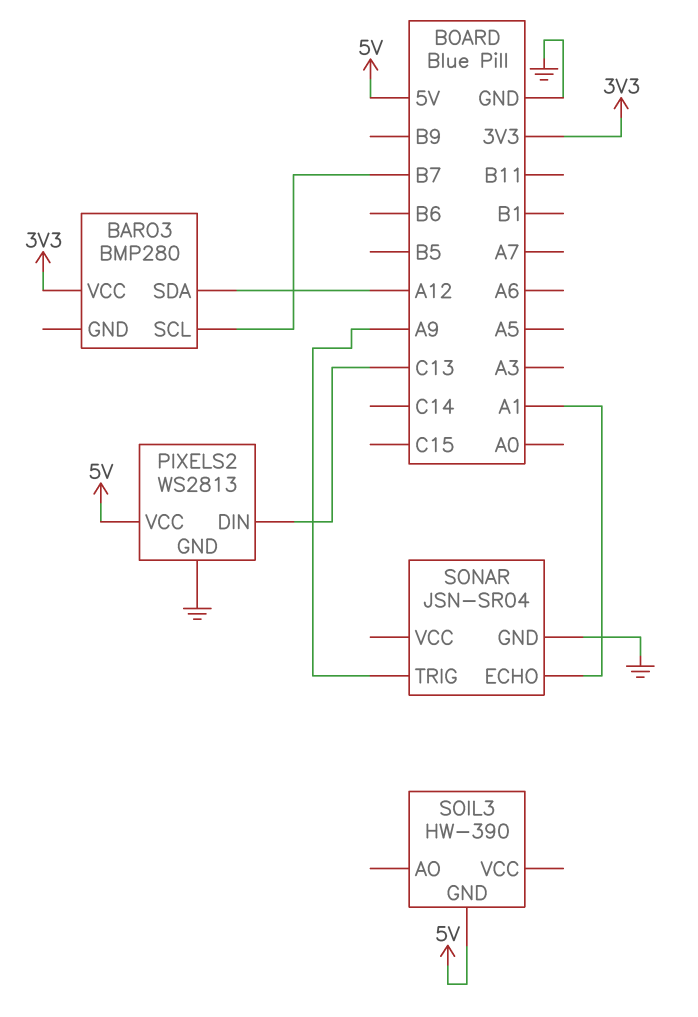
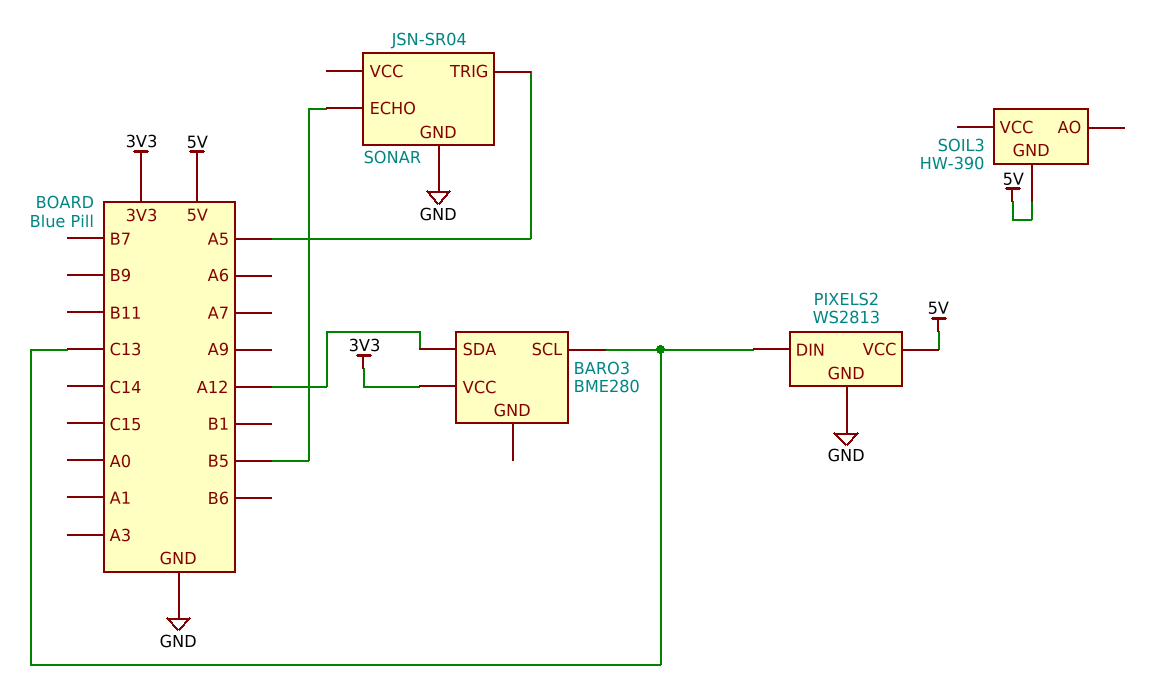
BARO3: BMP280 -> BME280
BARO3 pin SCL: B7 -> C13
SONAR pin ECHO: A1 -> B5
SONAR pin TRIG: A9 -> A5

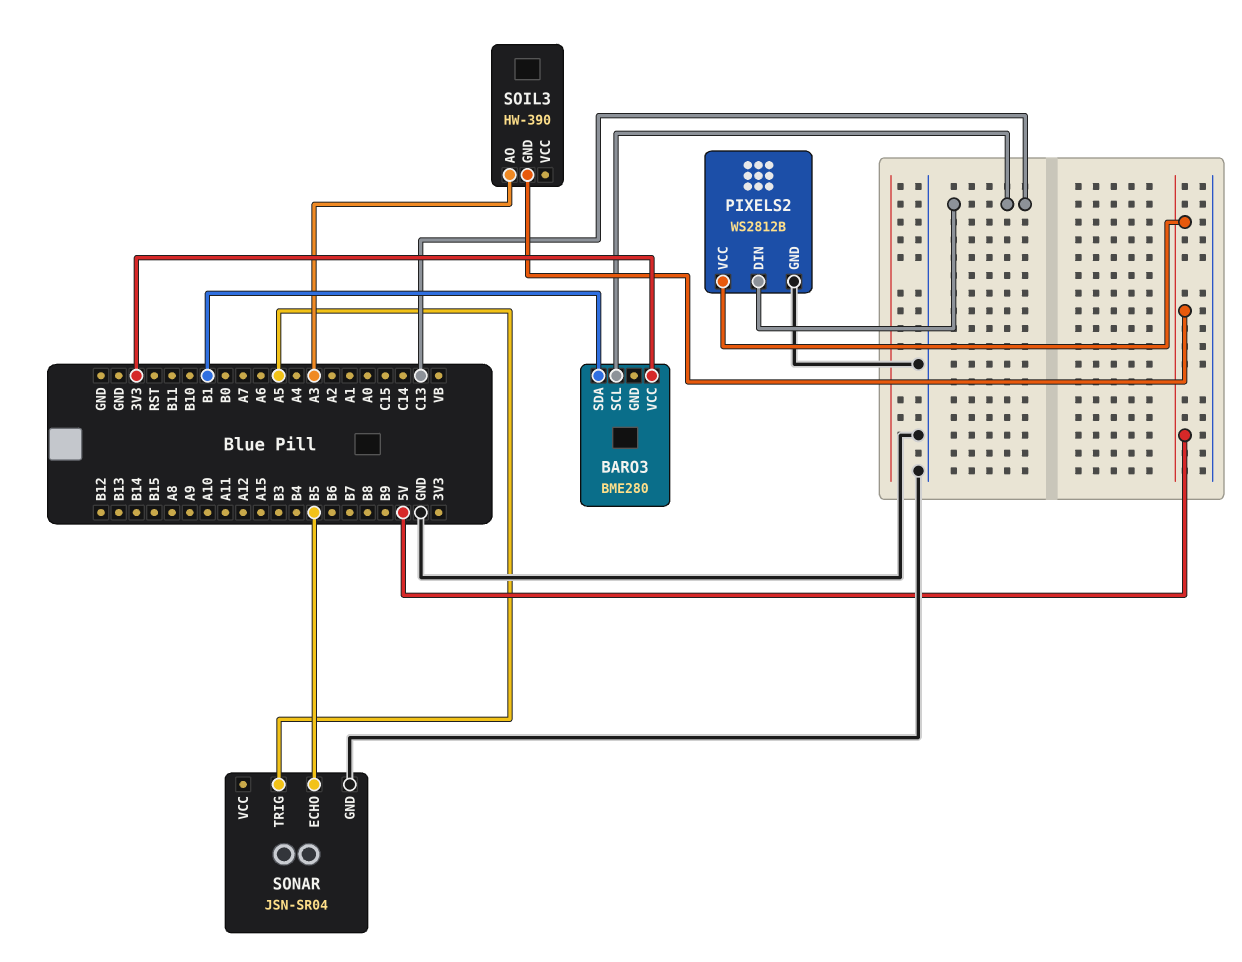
BARO3 pin SDA: A12 -> B1
PIXELS2: WS2813 -> WS2812B
SOIL3 pin AO: none -> A3

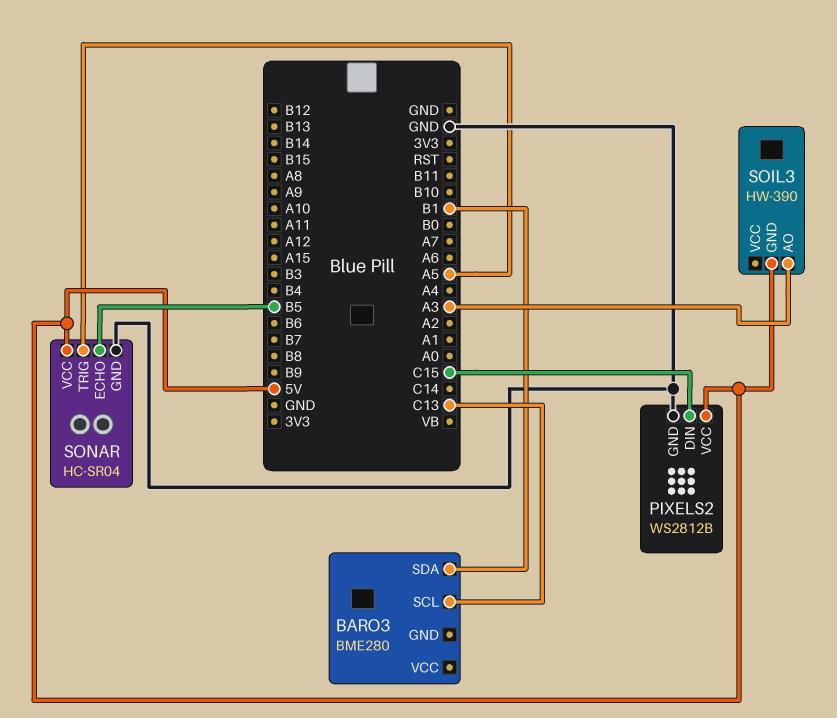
BARO3 pin VCC: 3V3 -> none
PIXELS2 pin DIN: C13 -> C15
SONAR: JSN-SR04 -> HC-SR04
SONAR pin VCC: none -> 5V

